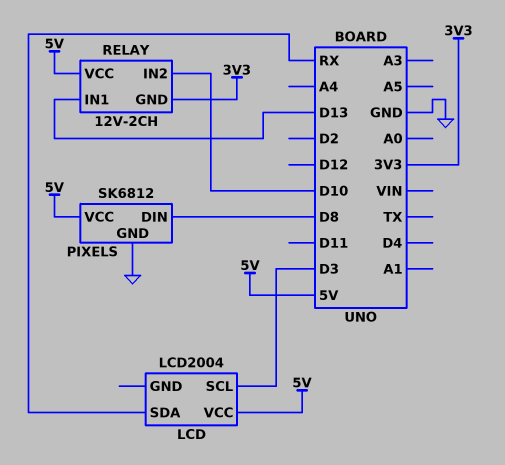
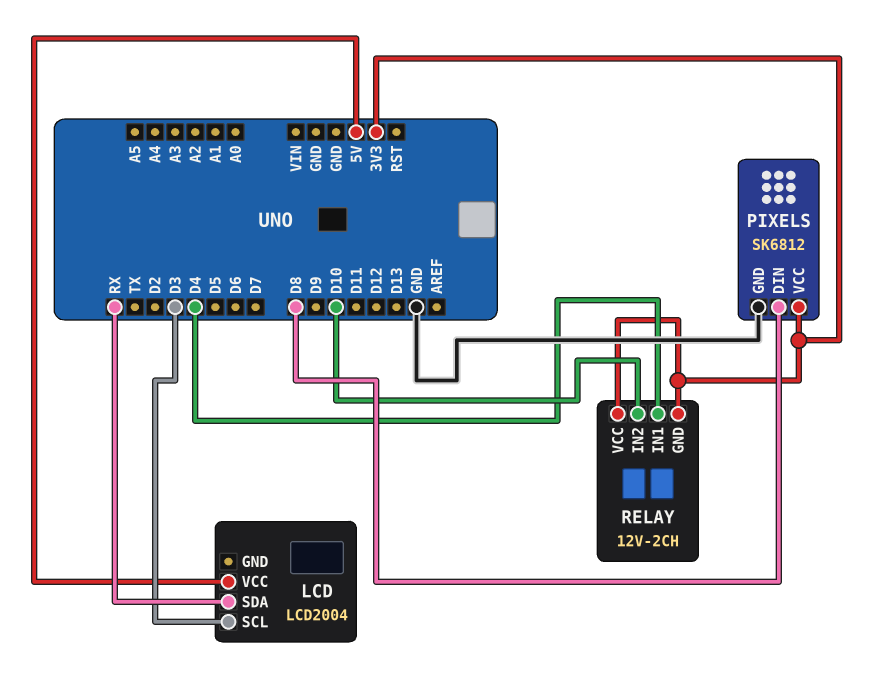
PIXELS pin VCC: 5V -> 3V3
RELAY pin IN1: D13 -> D4
RELAY pin VCC: 5V -> 3V3

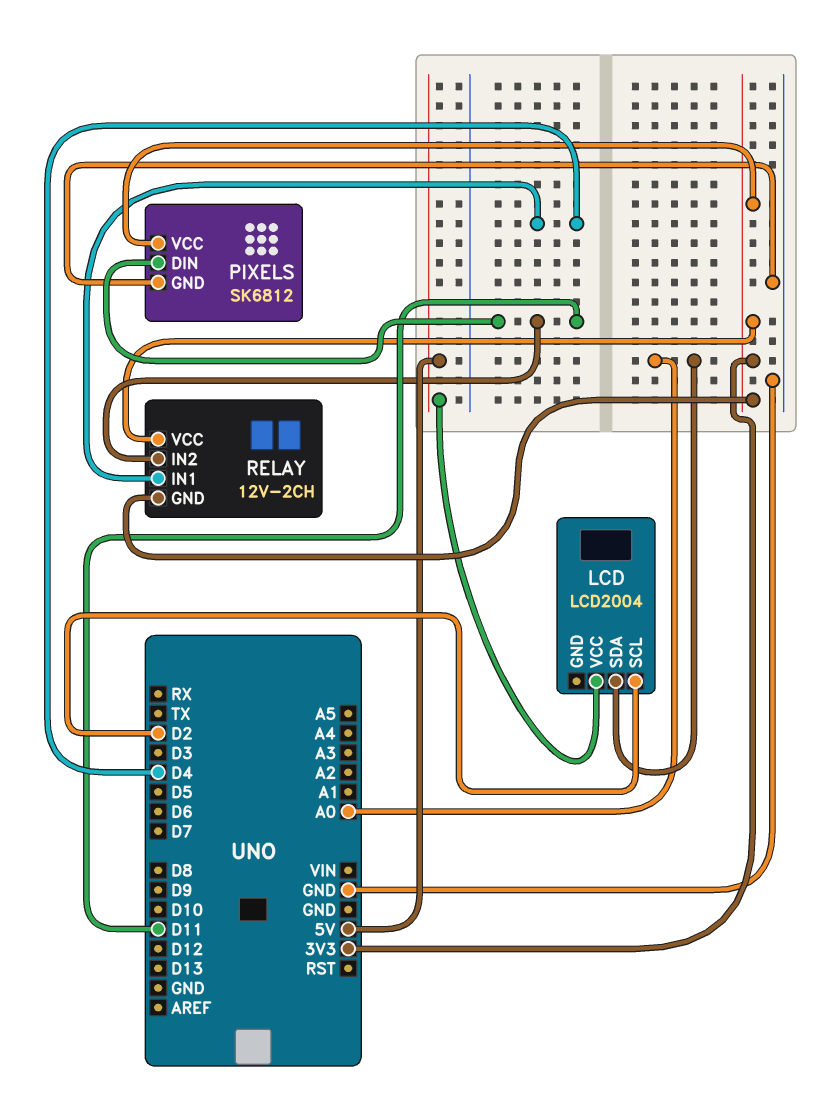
LCD pin SCL: D3 -> D2
LCD pin SDA: RX -> A0
PIXELS pin DIN: D8 -> D11
RELAY pin IN2: D10 -> D11

